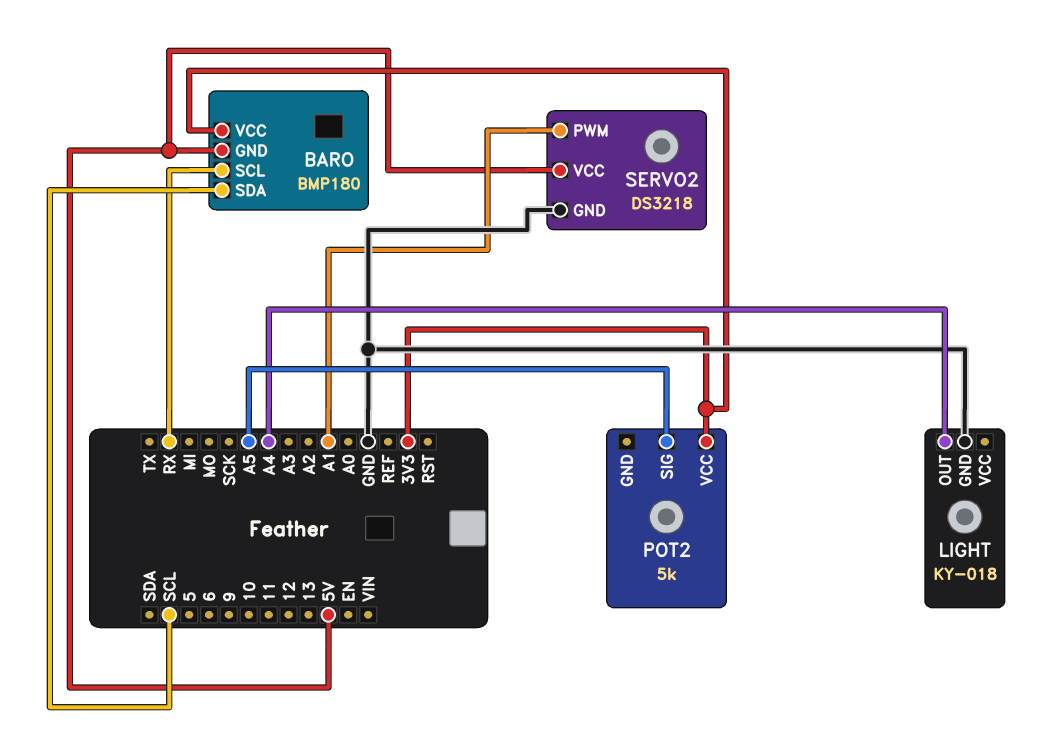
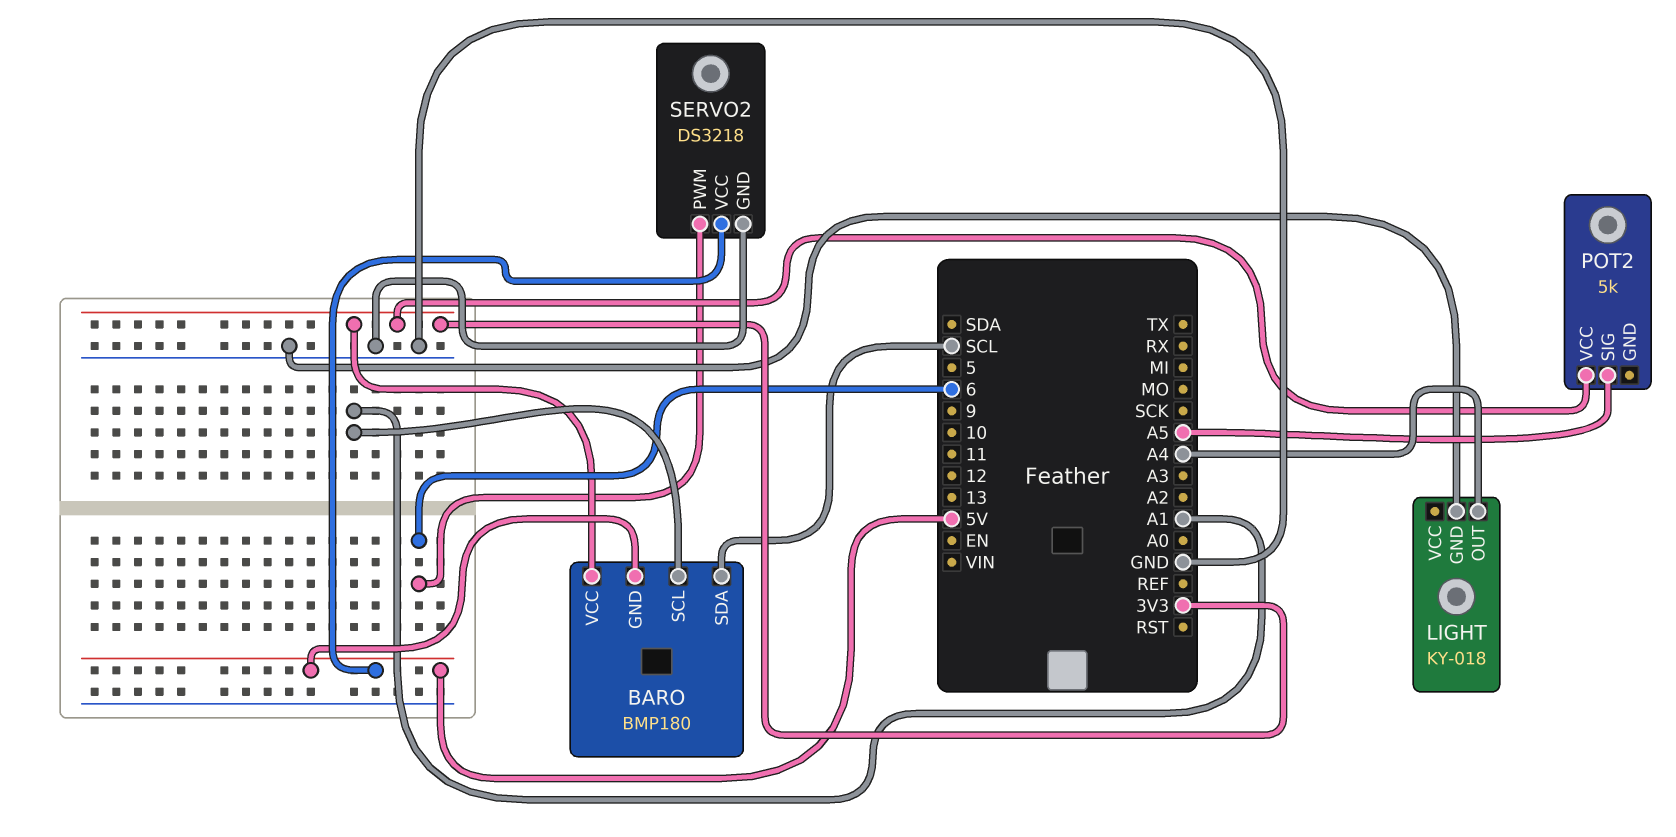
BARO pin SCL: RX -> A1
SERVO2 pin PWM: A1 -> 6

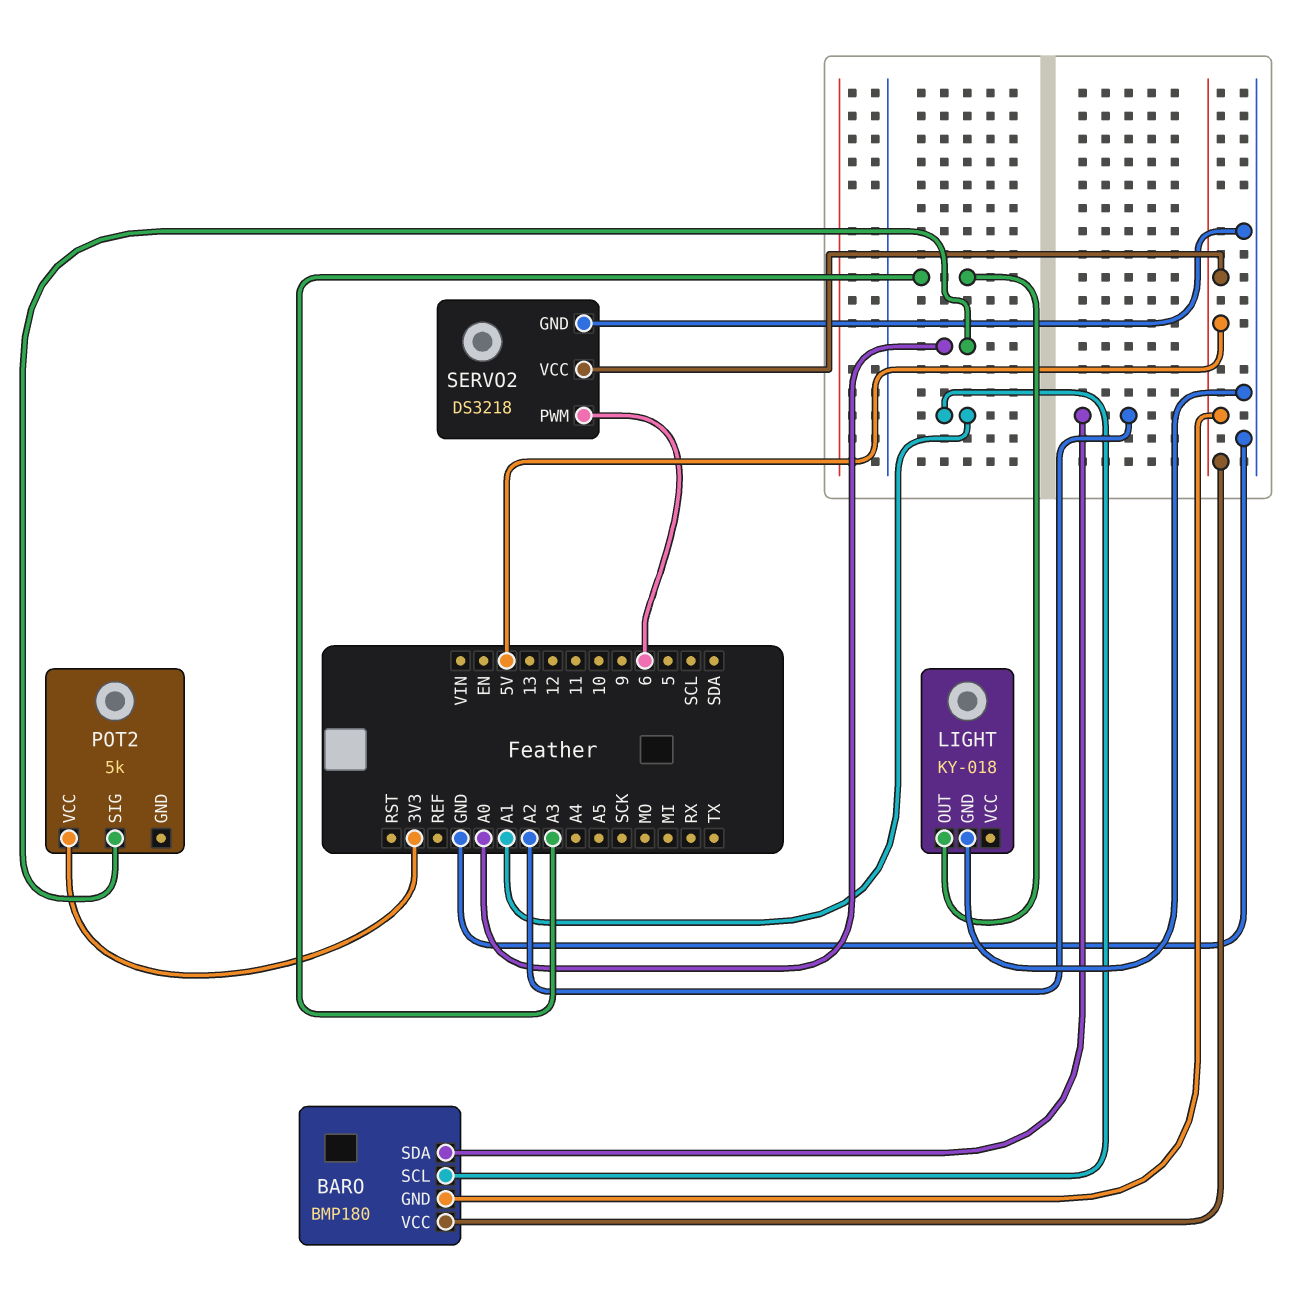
BARO pin SDA: SCL -> A2
BARO pin VCC: 3V3 -> 5V
LIGHT pin OUT: A4 -> A3
POT2 pin SIG: A5 -> A0

